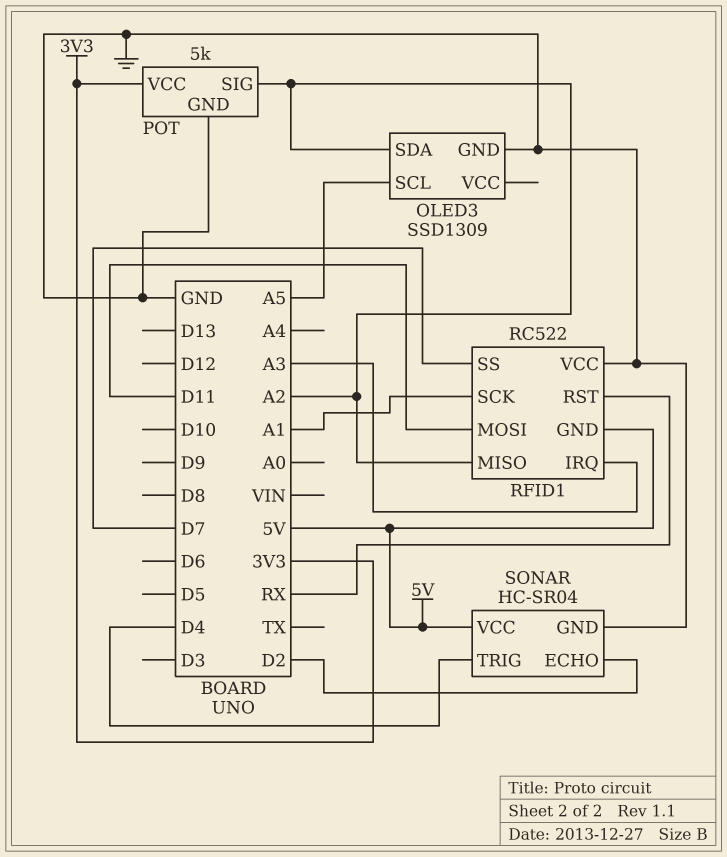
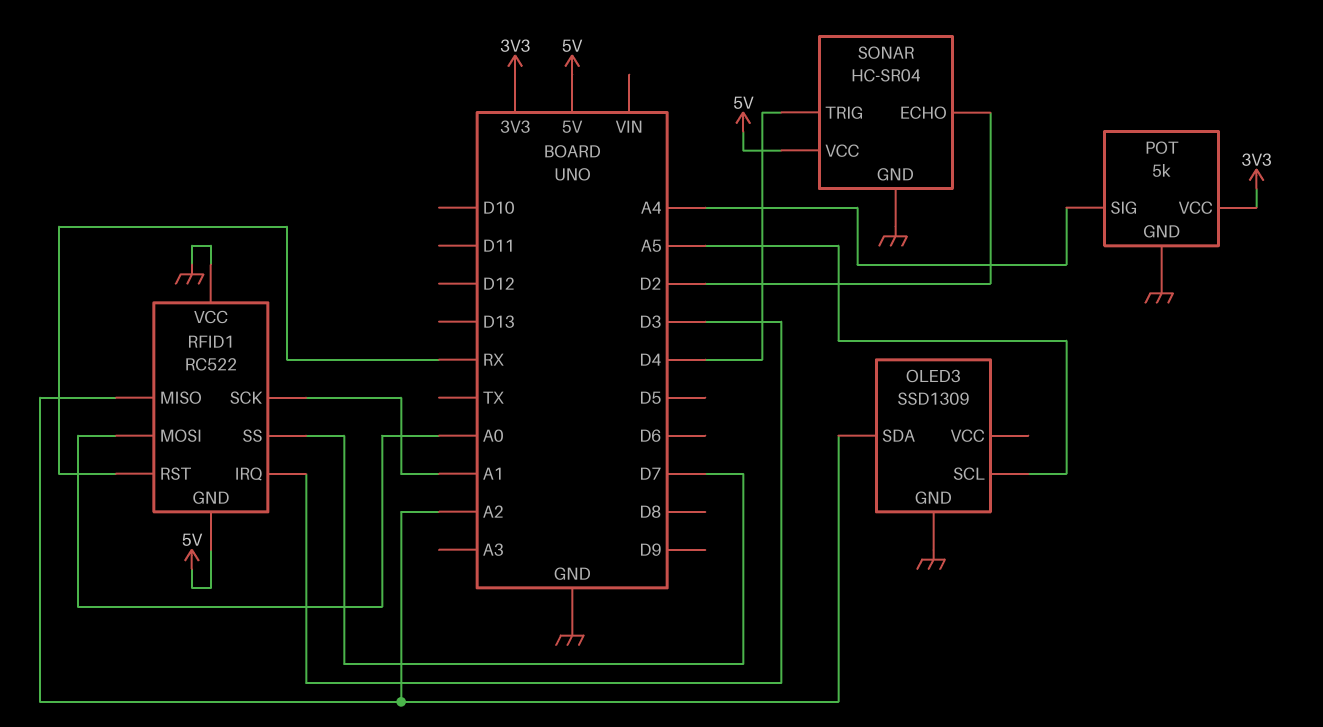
POT pin SIG: A2 -> A4
RFID1 pin IRQ: A3 -> D3
RFID1 pin MOSI: D11 -> A0

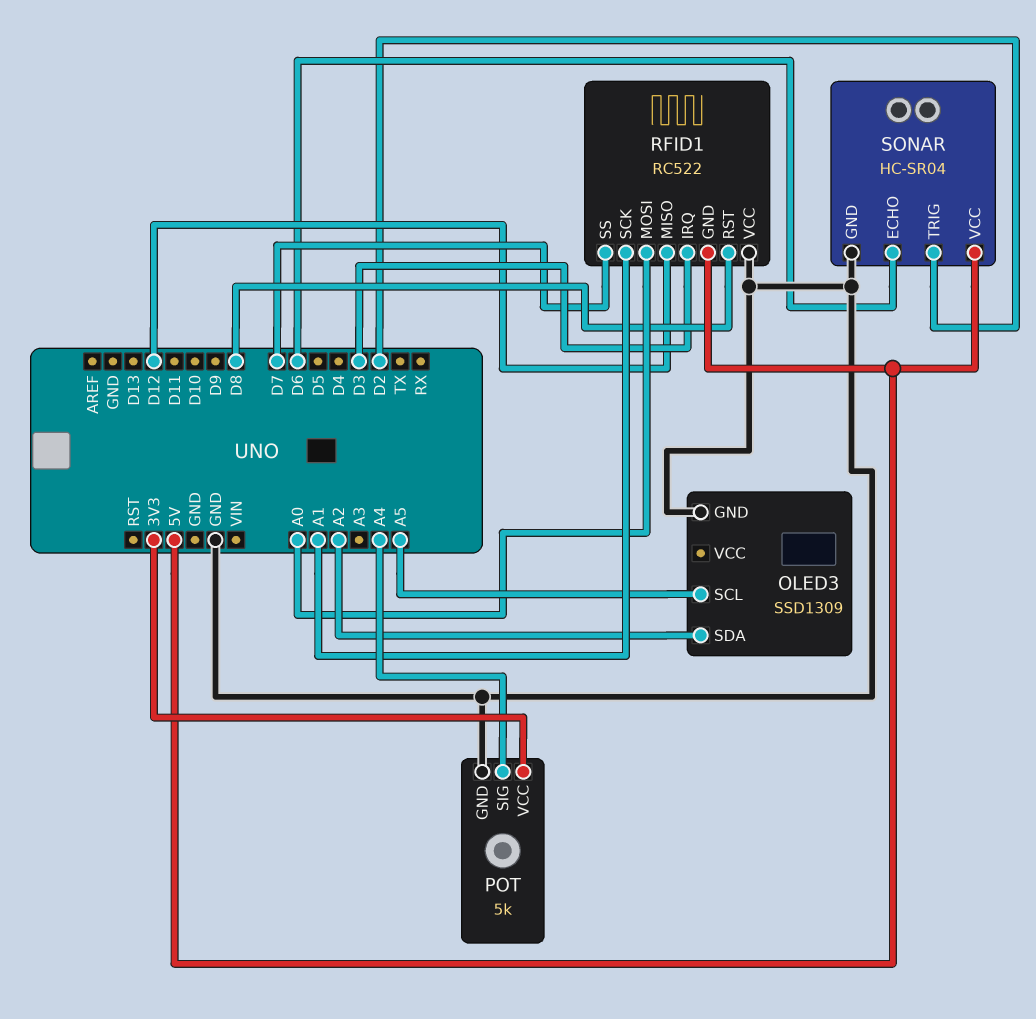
RFID1 pin MISO: A2 -> D12
RFID1 pin RST: RX -> D8
SONAR pin ECHO: D2 -> D6
SONAR pin TRIG: D4 -> D2

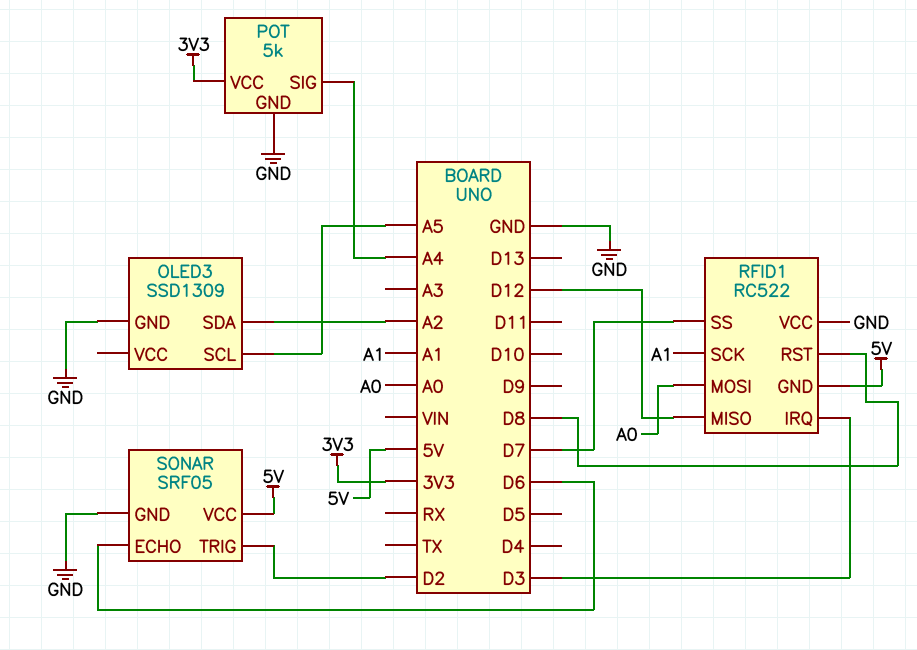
SONAR: HC-SR04 -> SRF05

